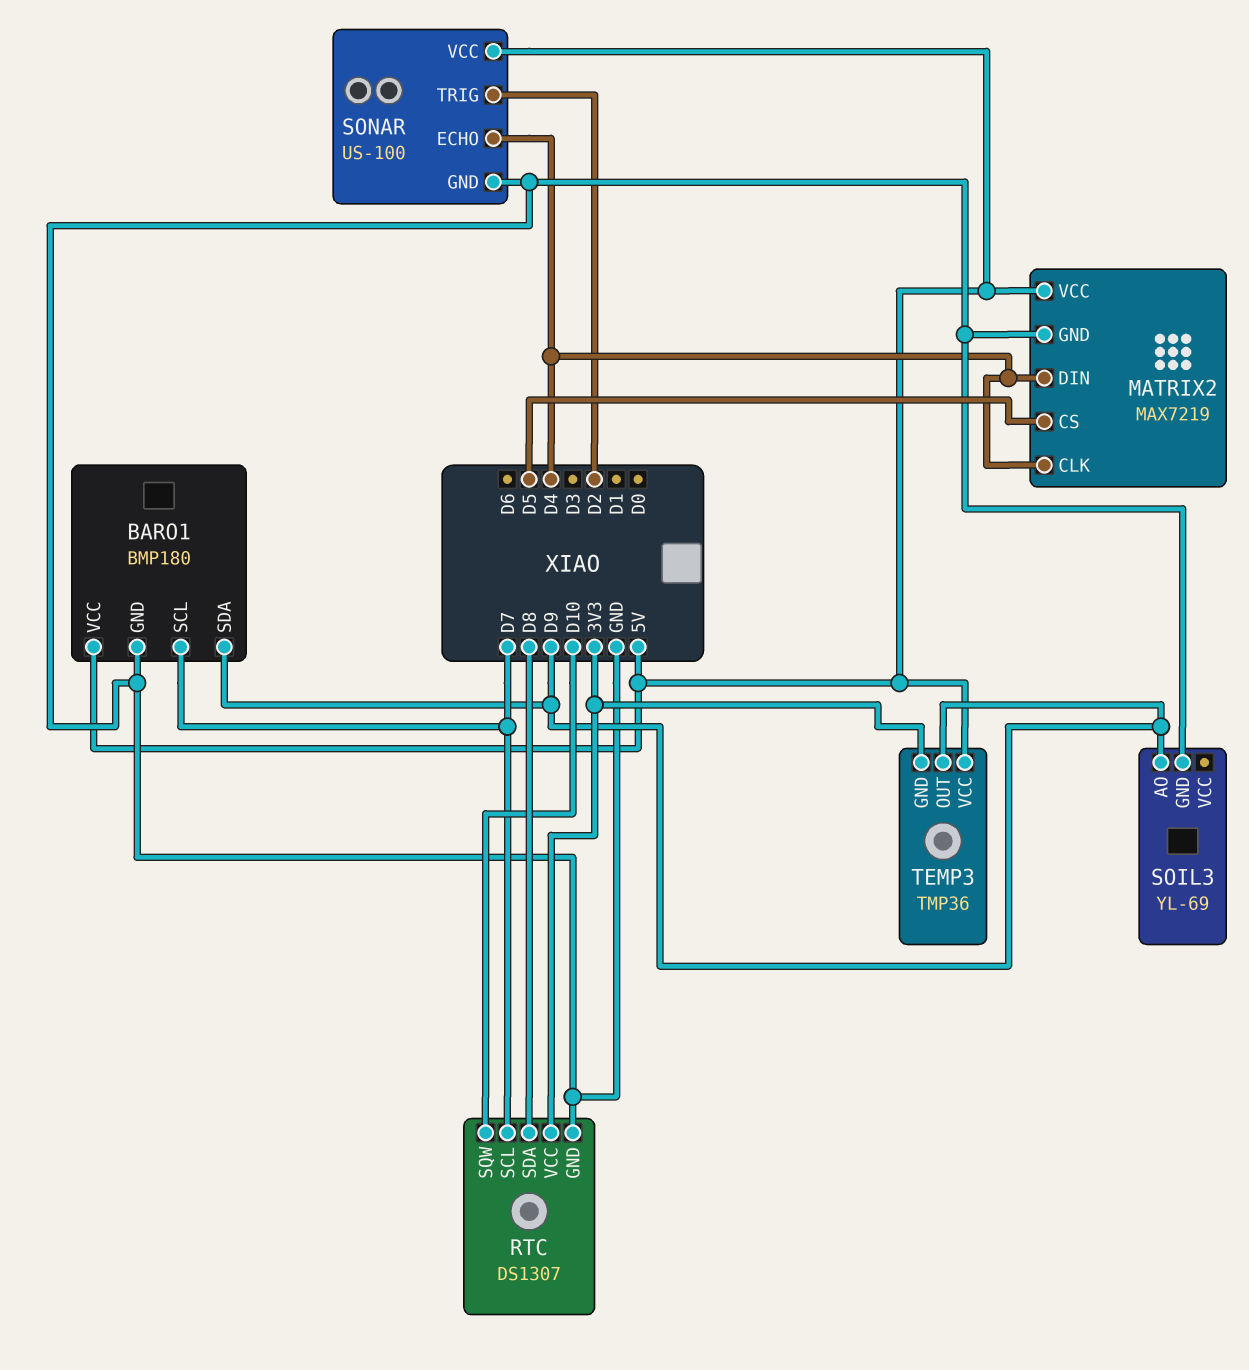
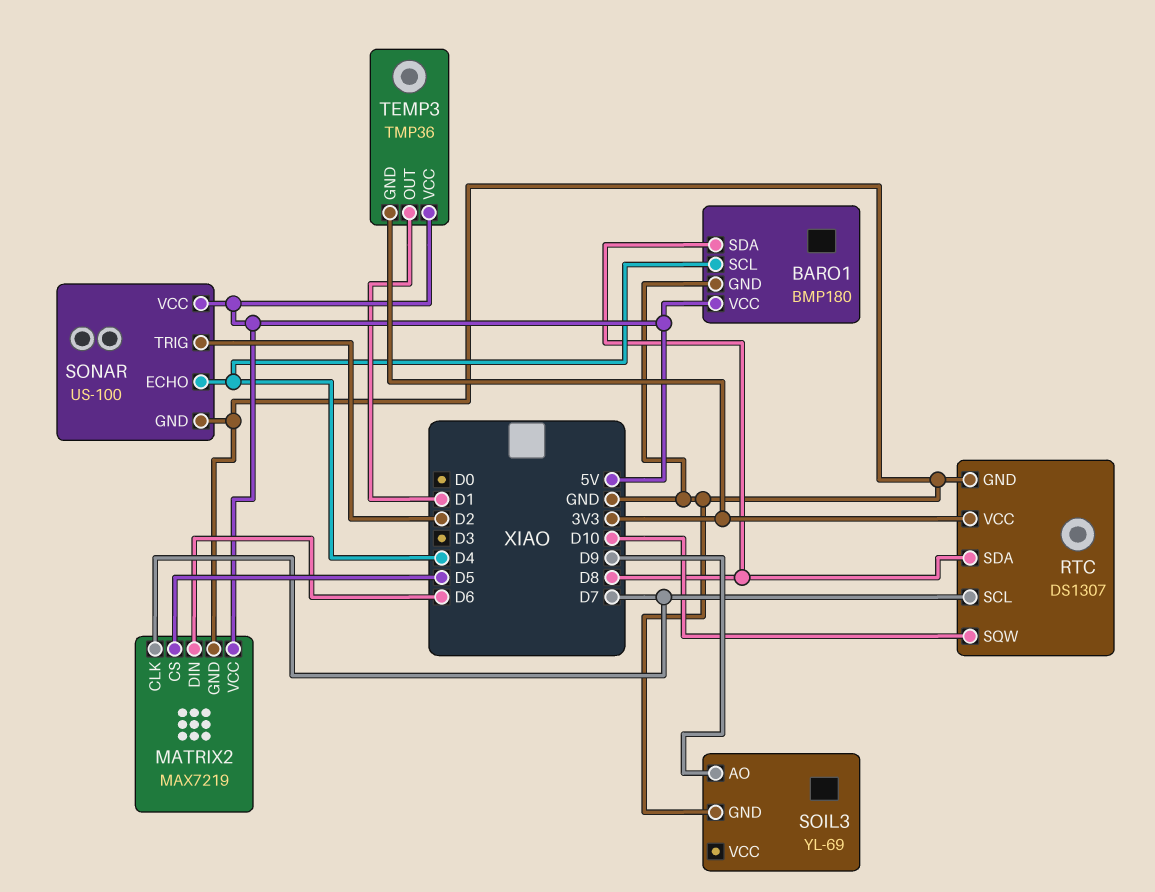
BARO1 pin SCL: D7 -> D4
BARO1 pin SDA: D9 -> D8
MATRIX2 pin CLK: D4 -> D7
MATRIX2 pin DIN: D4 -> D6
TEMP3 pin OUT: D9 -> D1

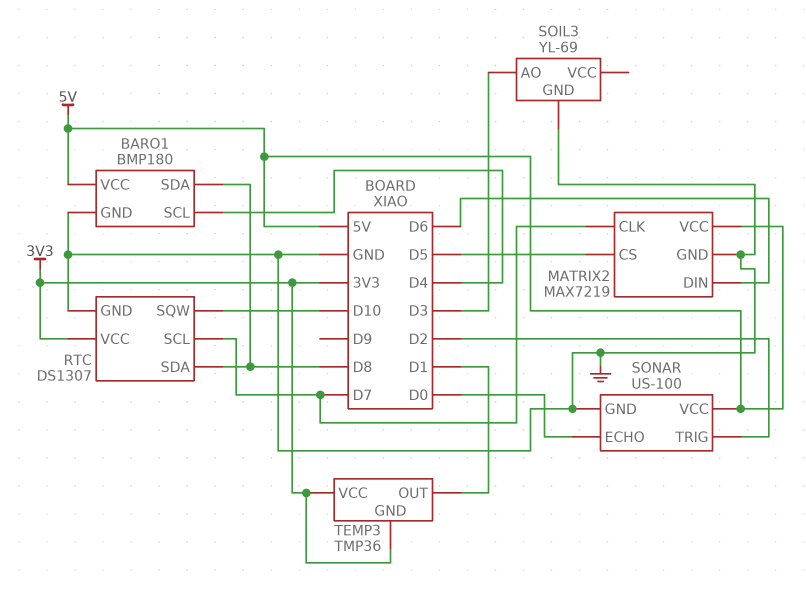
SOIL3 pin AO: D9 -> D3
SONAR pin ECHO: D4 -> D0
TEMP3 pin VCC: 5V -> 3V3

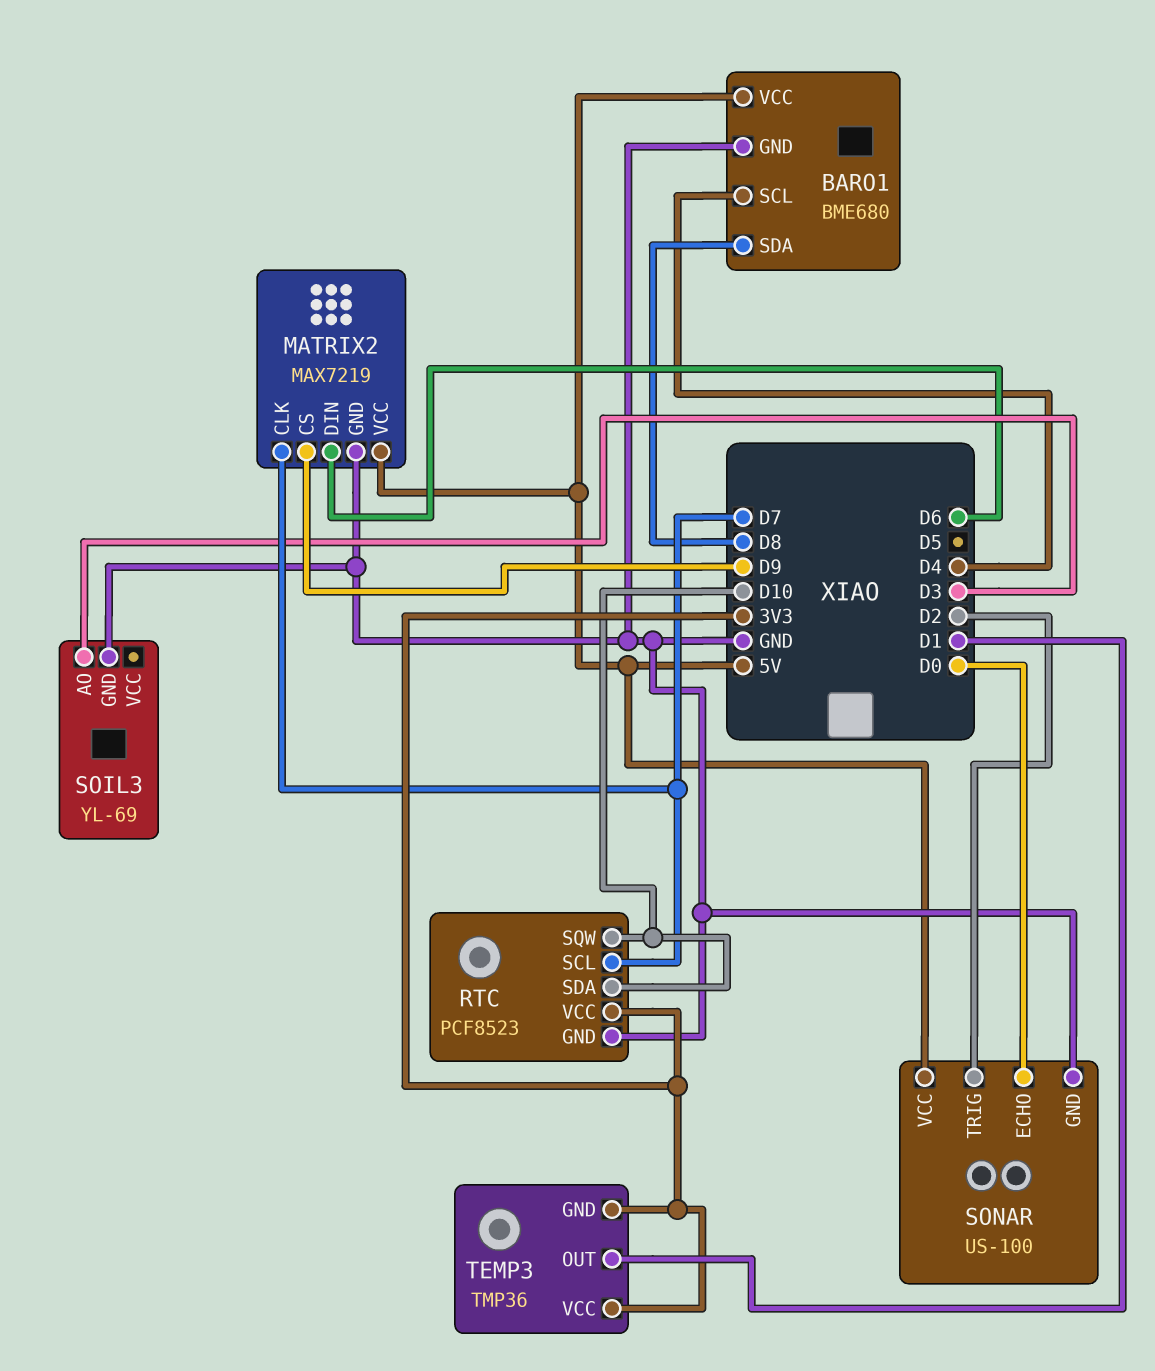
BARO1: BMP180 -> BME680
MATRIX2 pin CS: D5 -> D9
RTC: DS1307 -> PCF8523
RTC pin SDA: D8 -> D10

